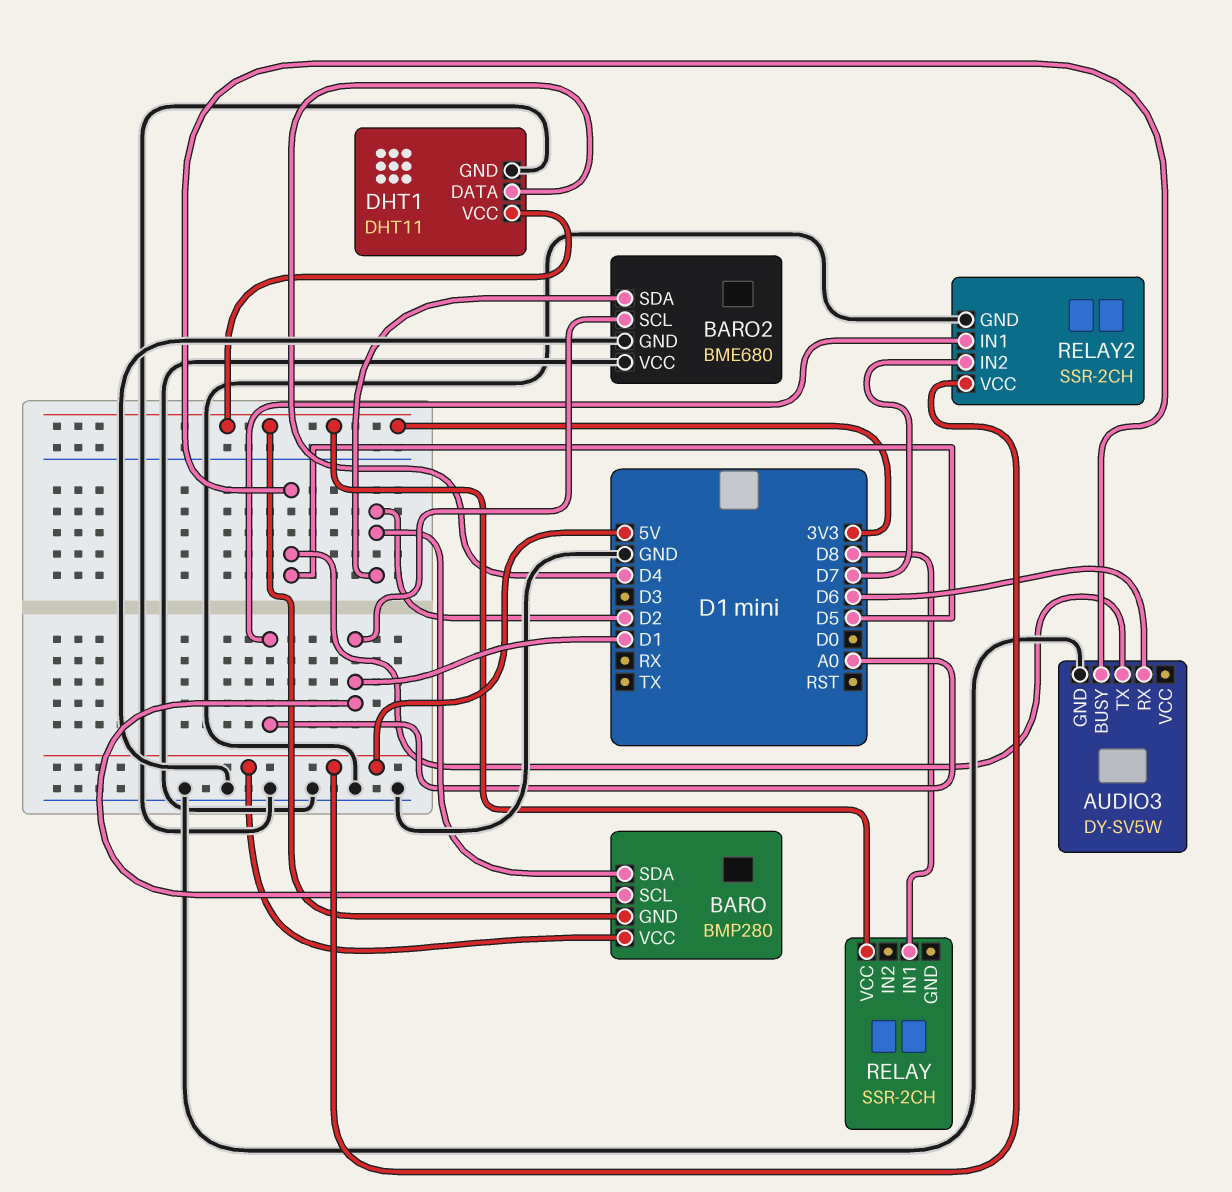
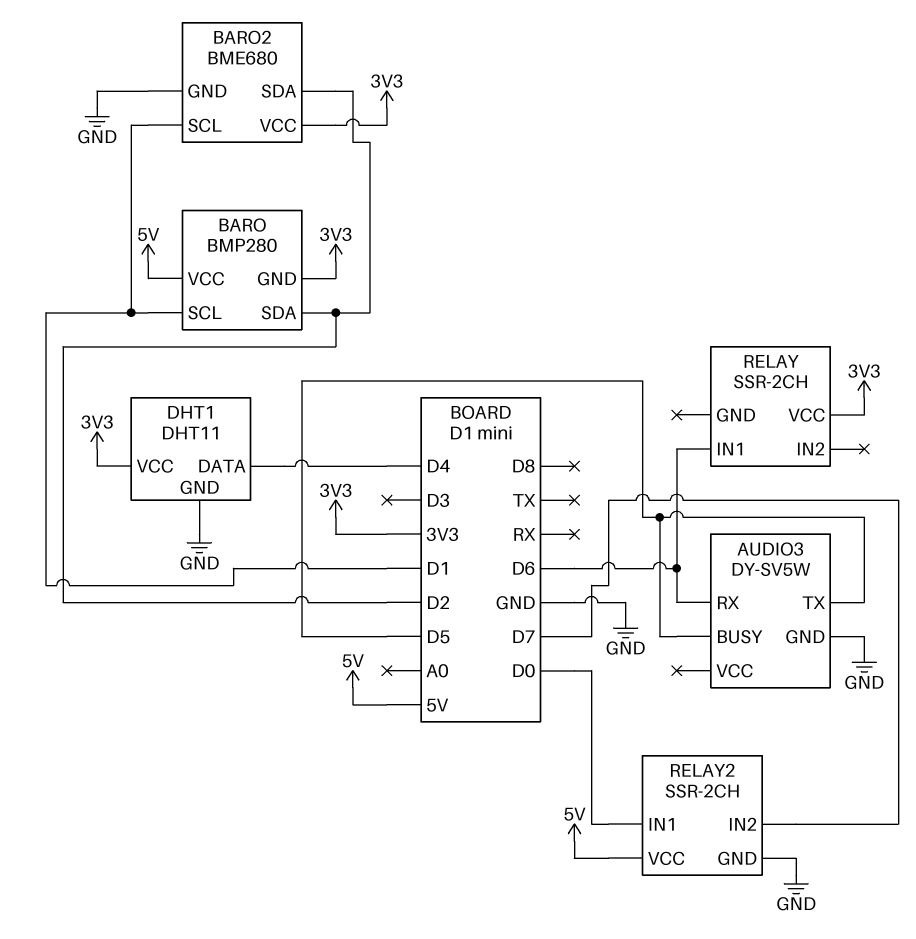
BARO2 pin VCC: GND -> 3V3
RELAY pin IN1: D8 -> D6
RELAY2 pin IN1: A0 -> D0

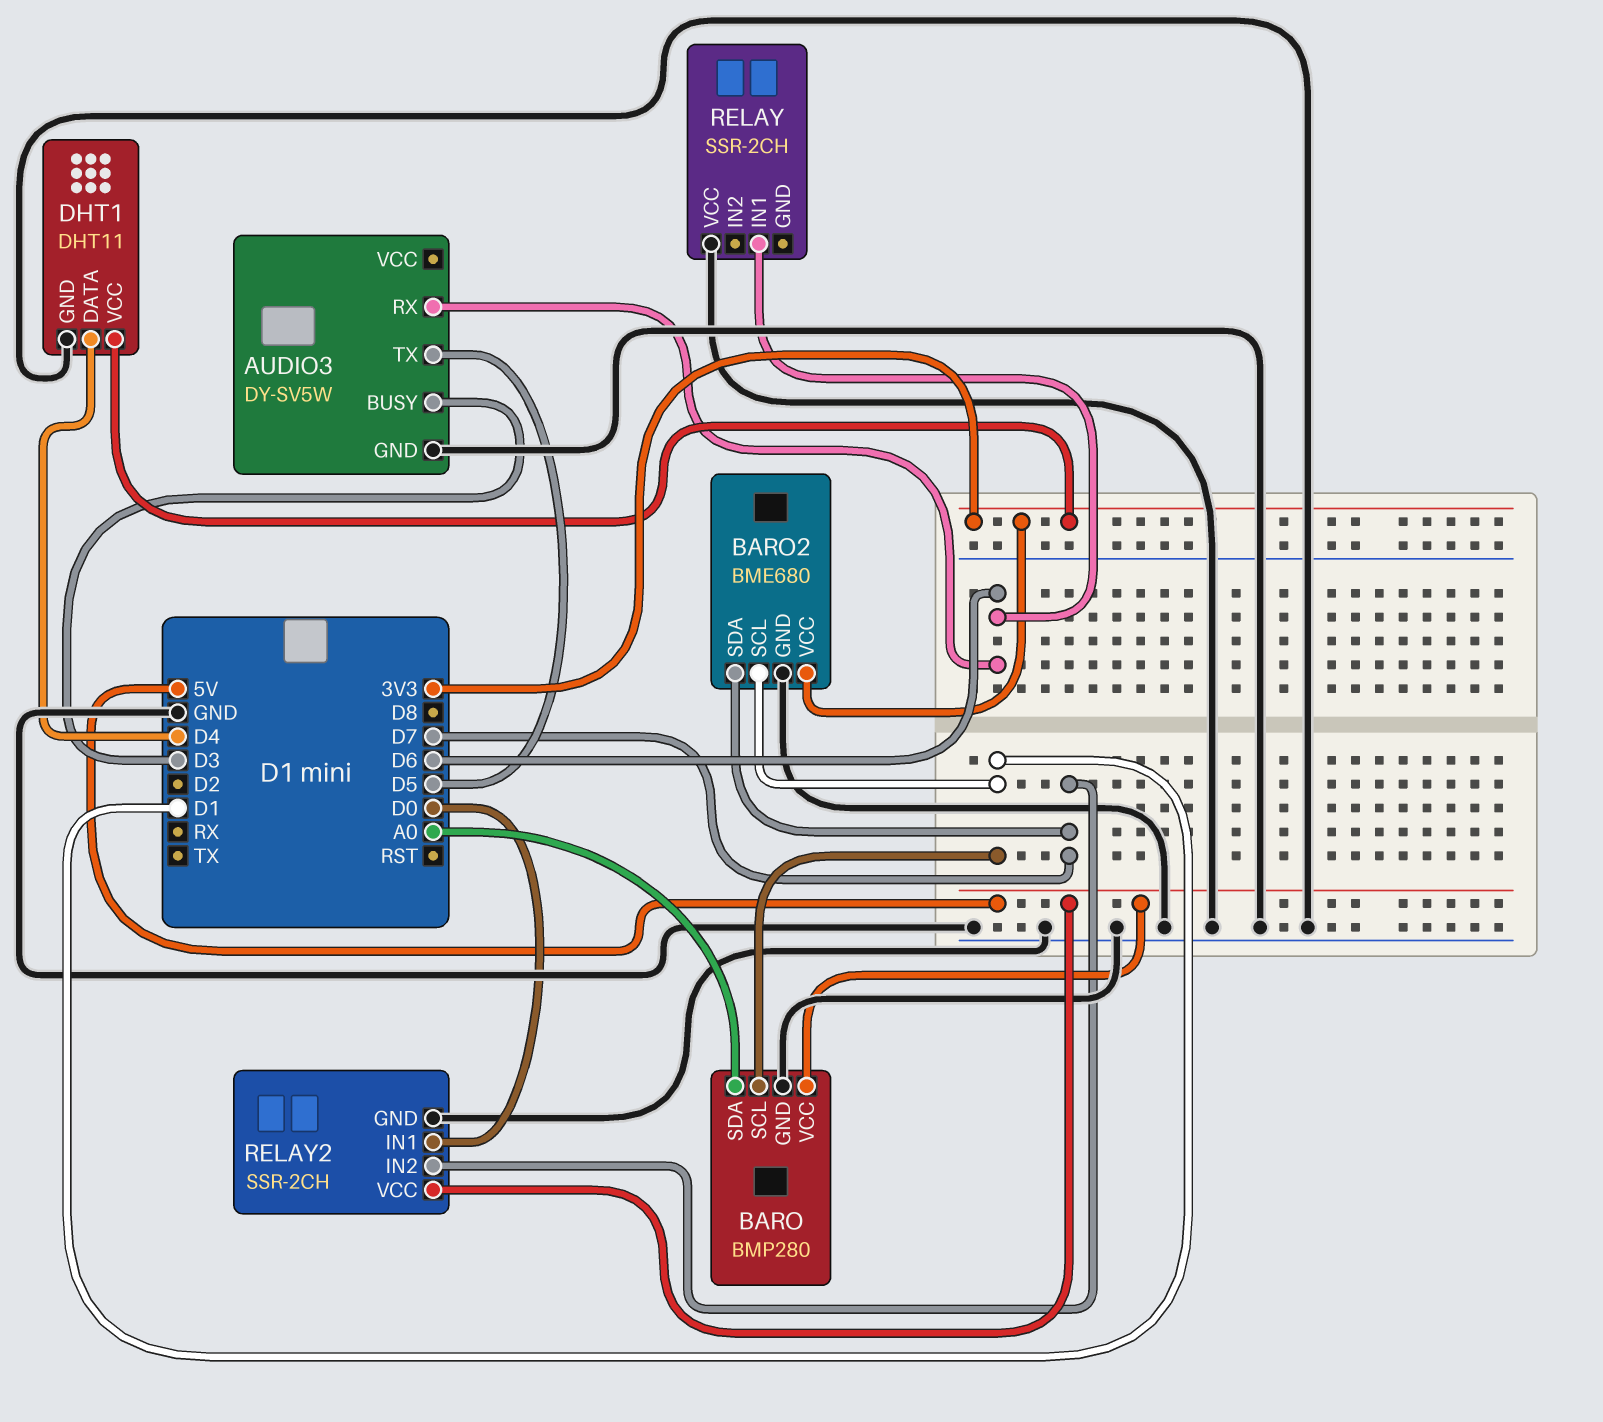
AUDIO3 pin BUSY: D5 -> D3
BARO pin GND: 3V3 -> GND
BARO pin SDA: D2 -> A0
BARO2 pin SDA: D2 -> D7
RELAY pin VCC: 3V3 -> GND

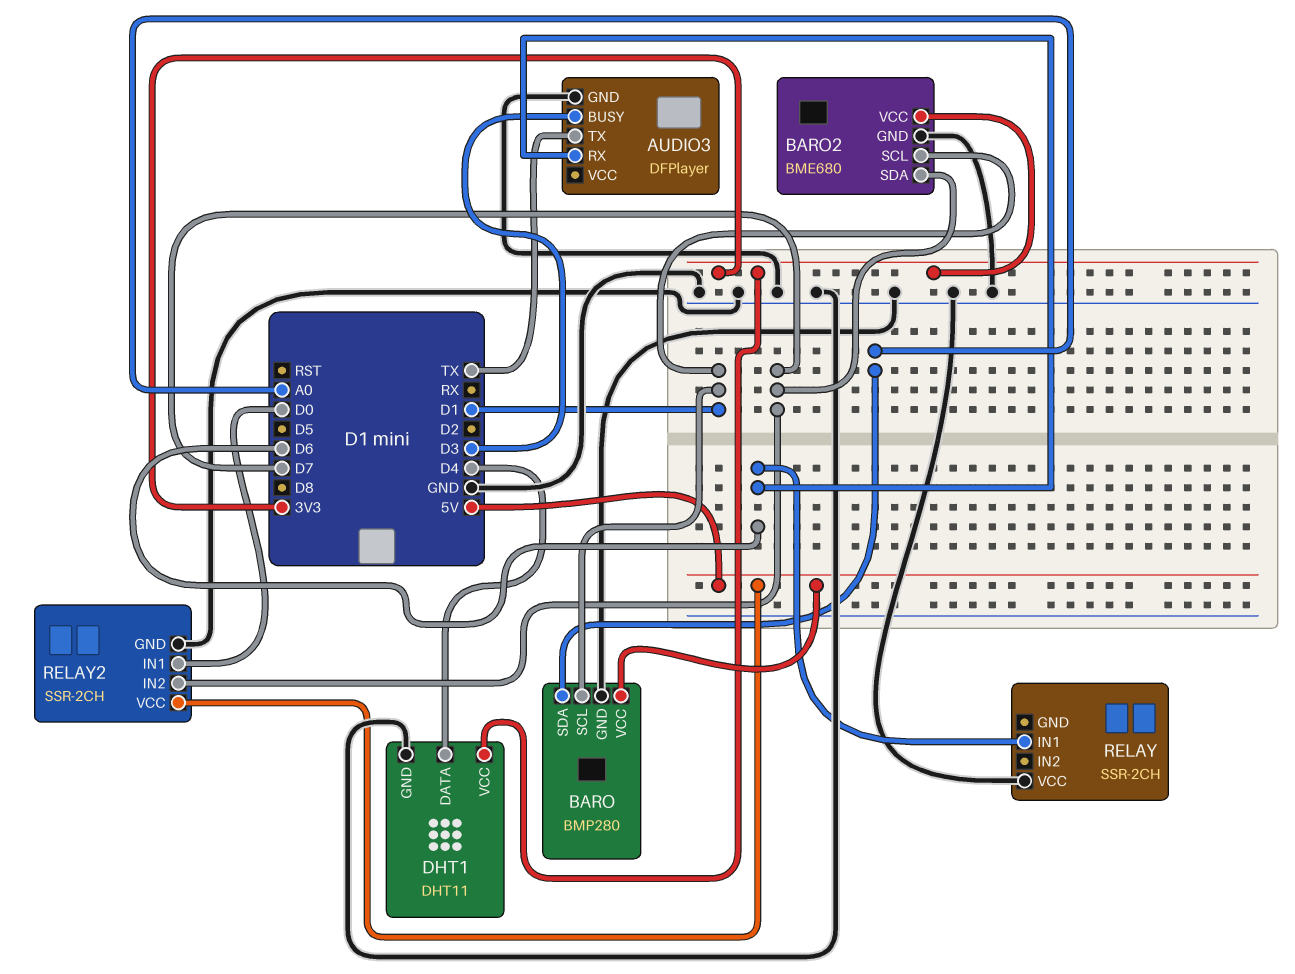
AUDIO3: DY-SV5W -> DFPlayer
AUDIO3 pin TX: D5 -> TX

